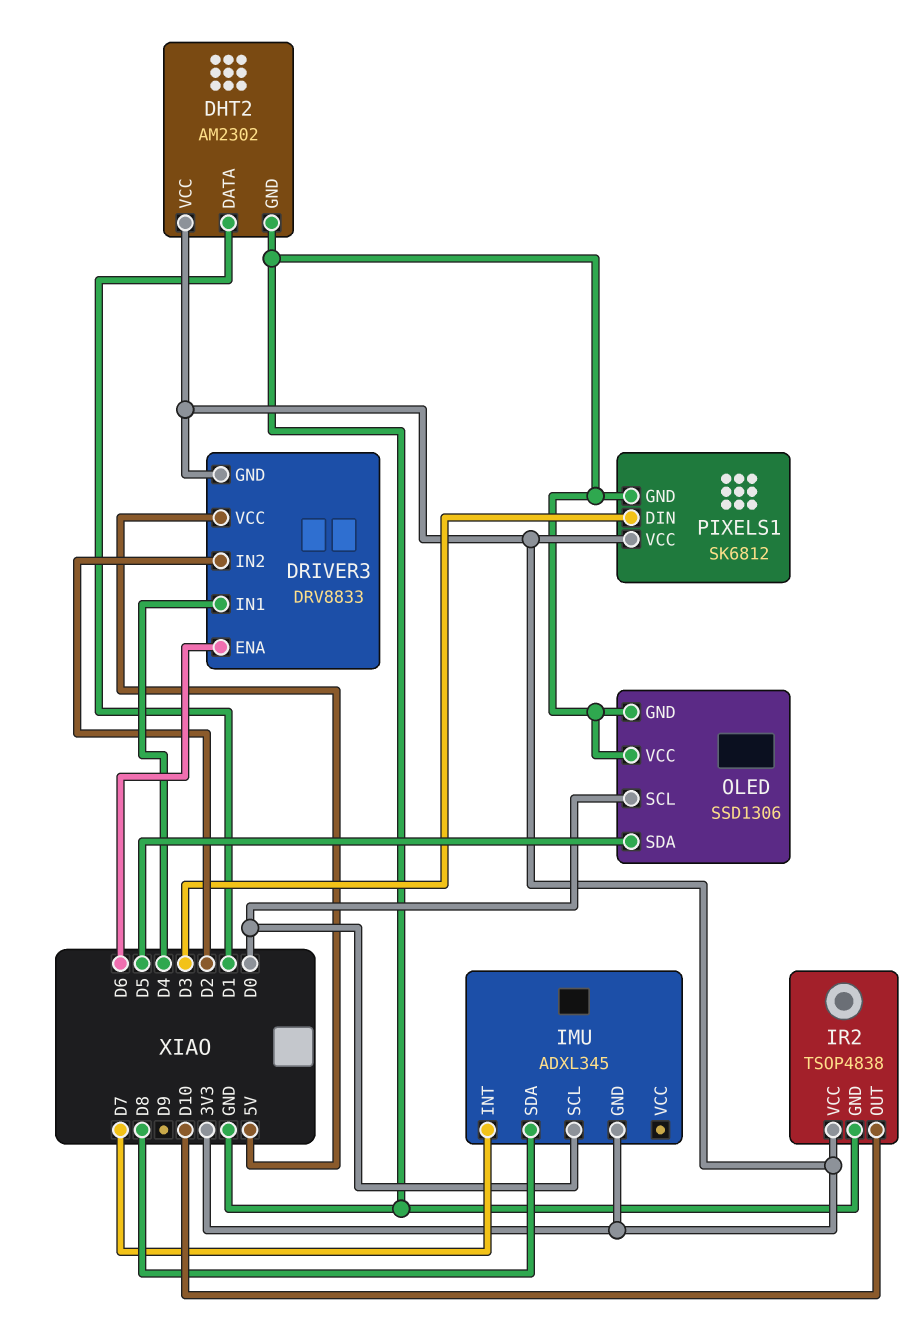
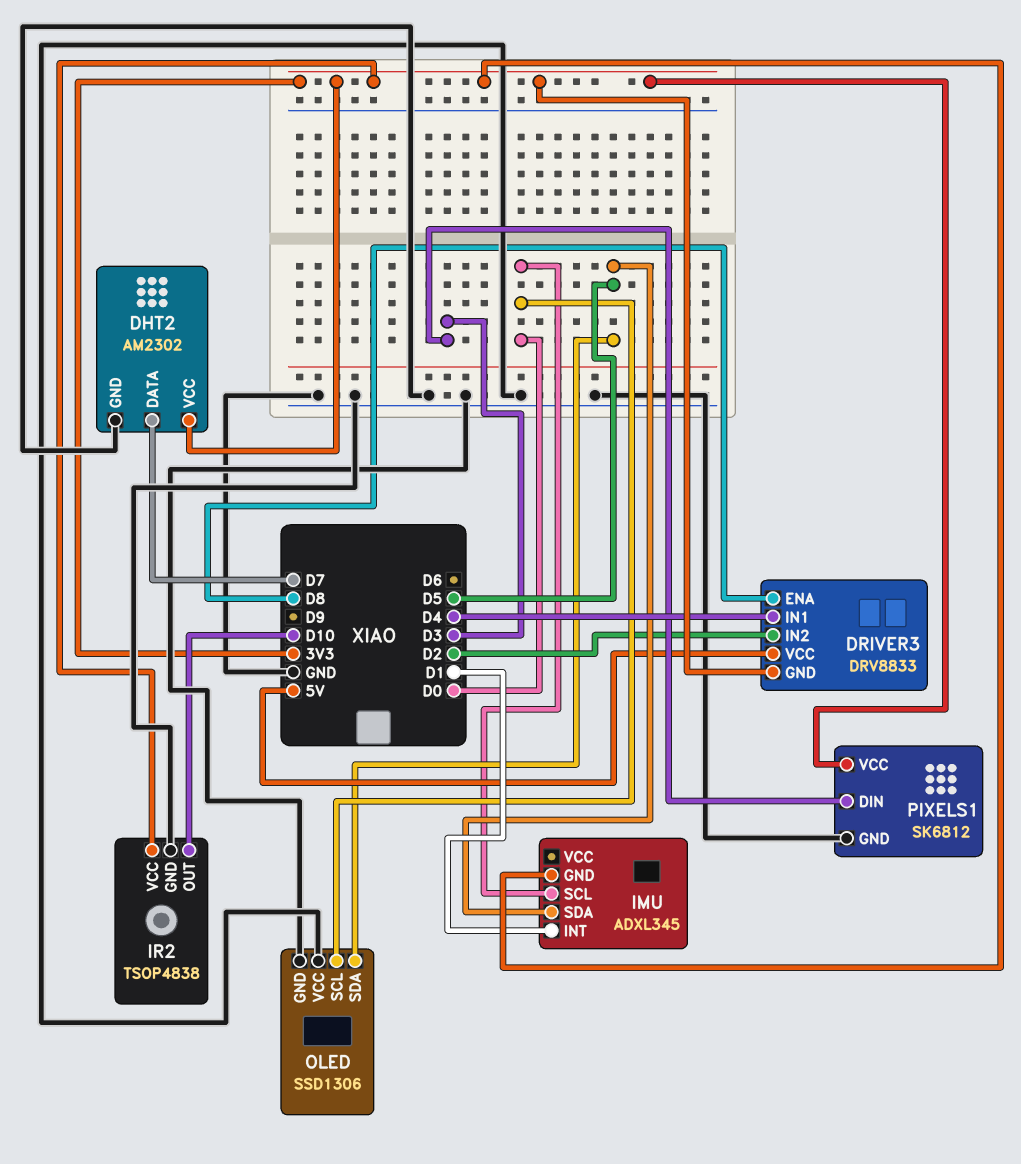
DHT2 pin DATA: D1 -> D7
DRIVER3 pin ENA: D6 -> D8
IMU pin INT: D7 -> D1
IMU pin SDA: D8 -> D5

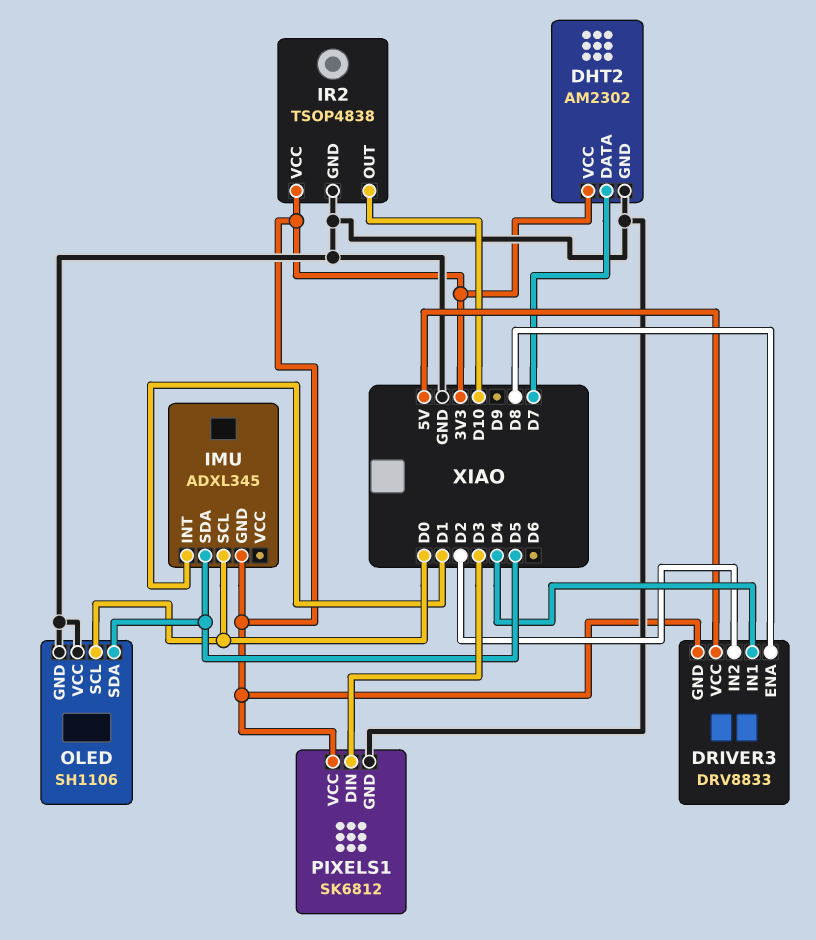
OLED: SSD1306 -> SH1106

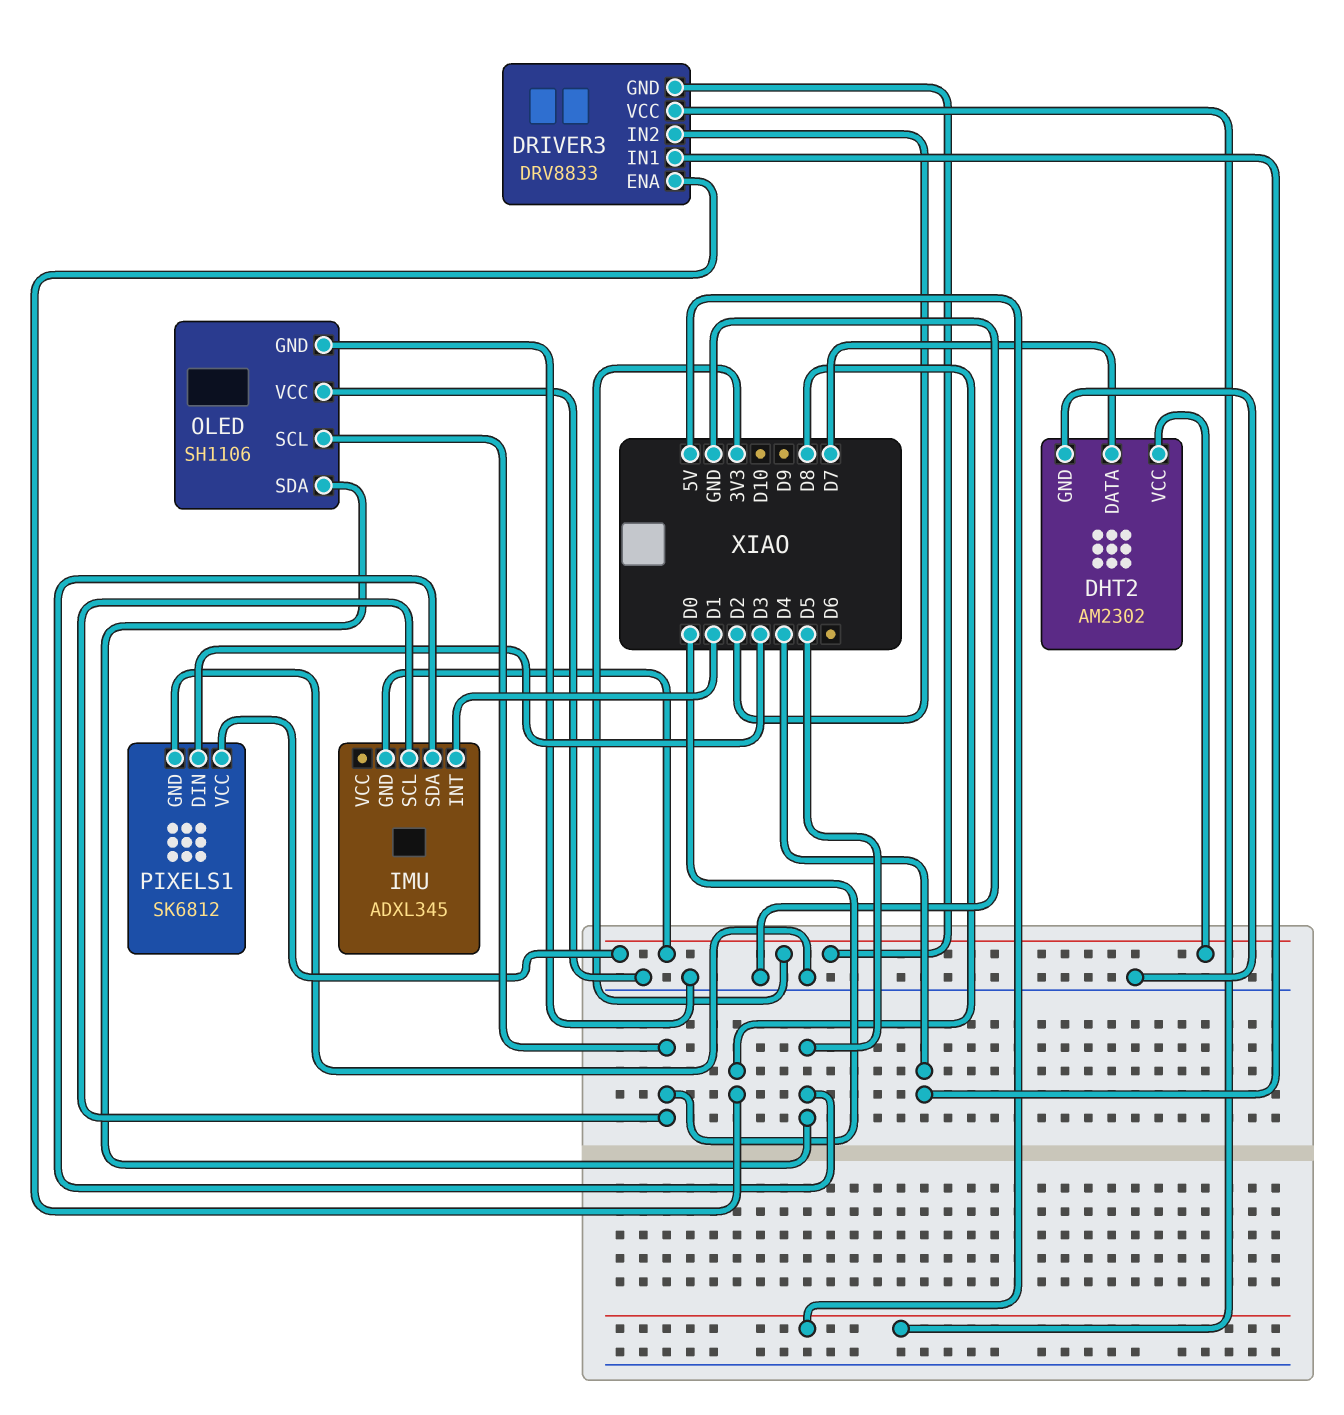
IR2: TSOP4838 -> none
IR2 pin GND: GND -> none
IR2 pin OUT: D10 -> none
IR2 pin VCC: 3V3 -> none

